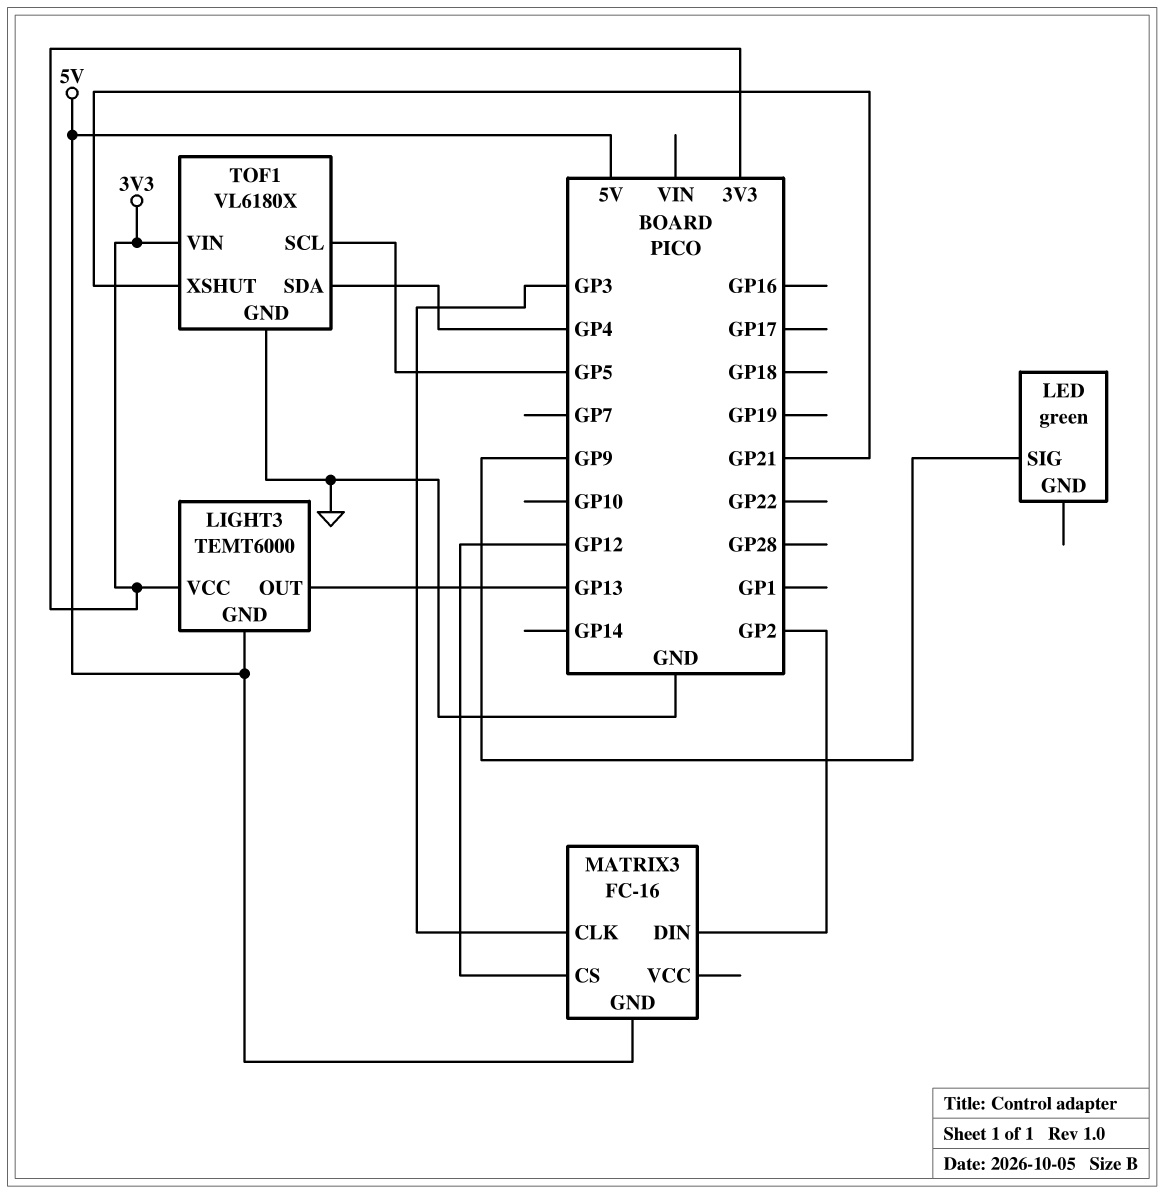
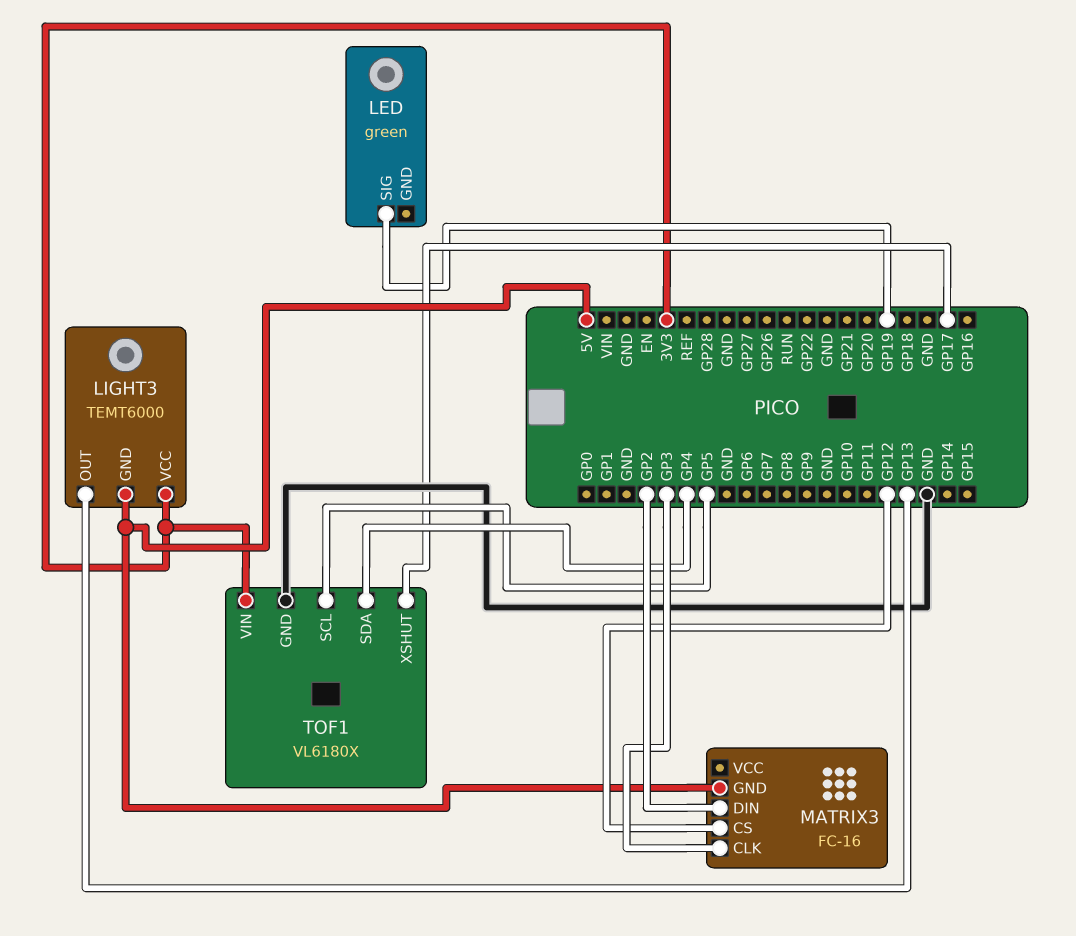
LED pin SIG: GP9 -> GP19
TOF1 pin XSHUT: GP21 -> GP17

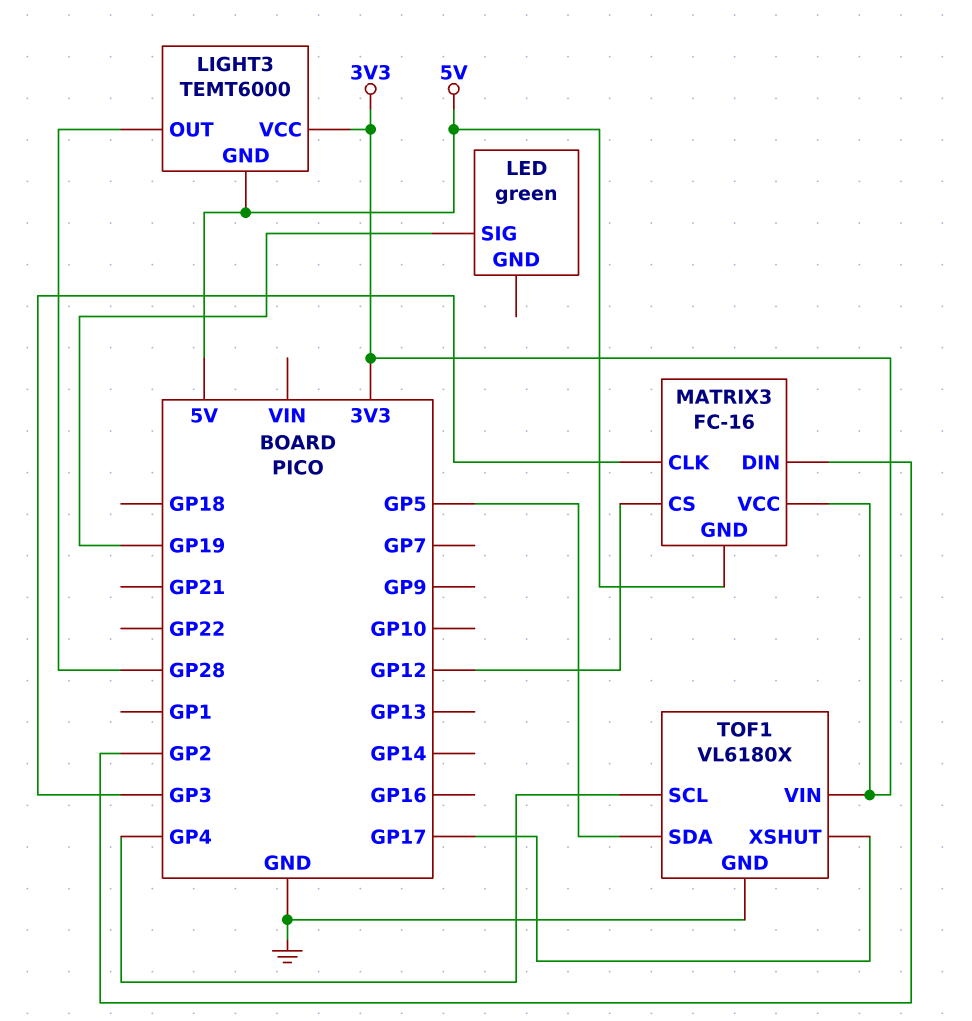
LIGHT3 pin OUT: GP13 -> GP28
MATRIX3 pin VCC: none -> 3V3
TOF1 pin SCL: GP5 -> GP4
TOF1 pin SDA: GP4 -> GP5

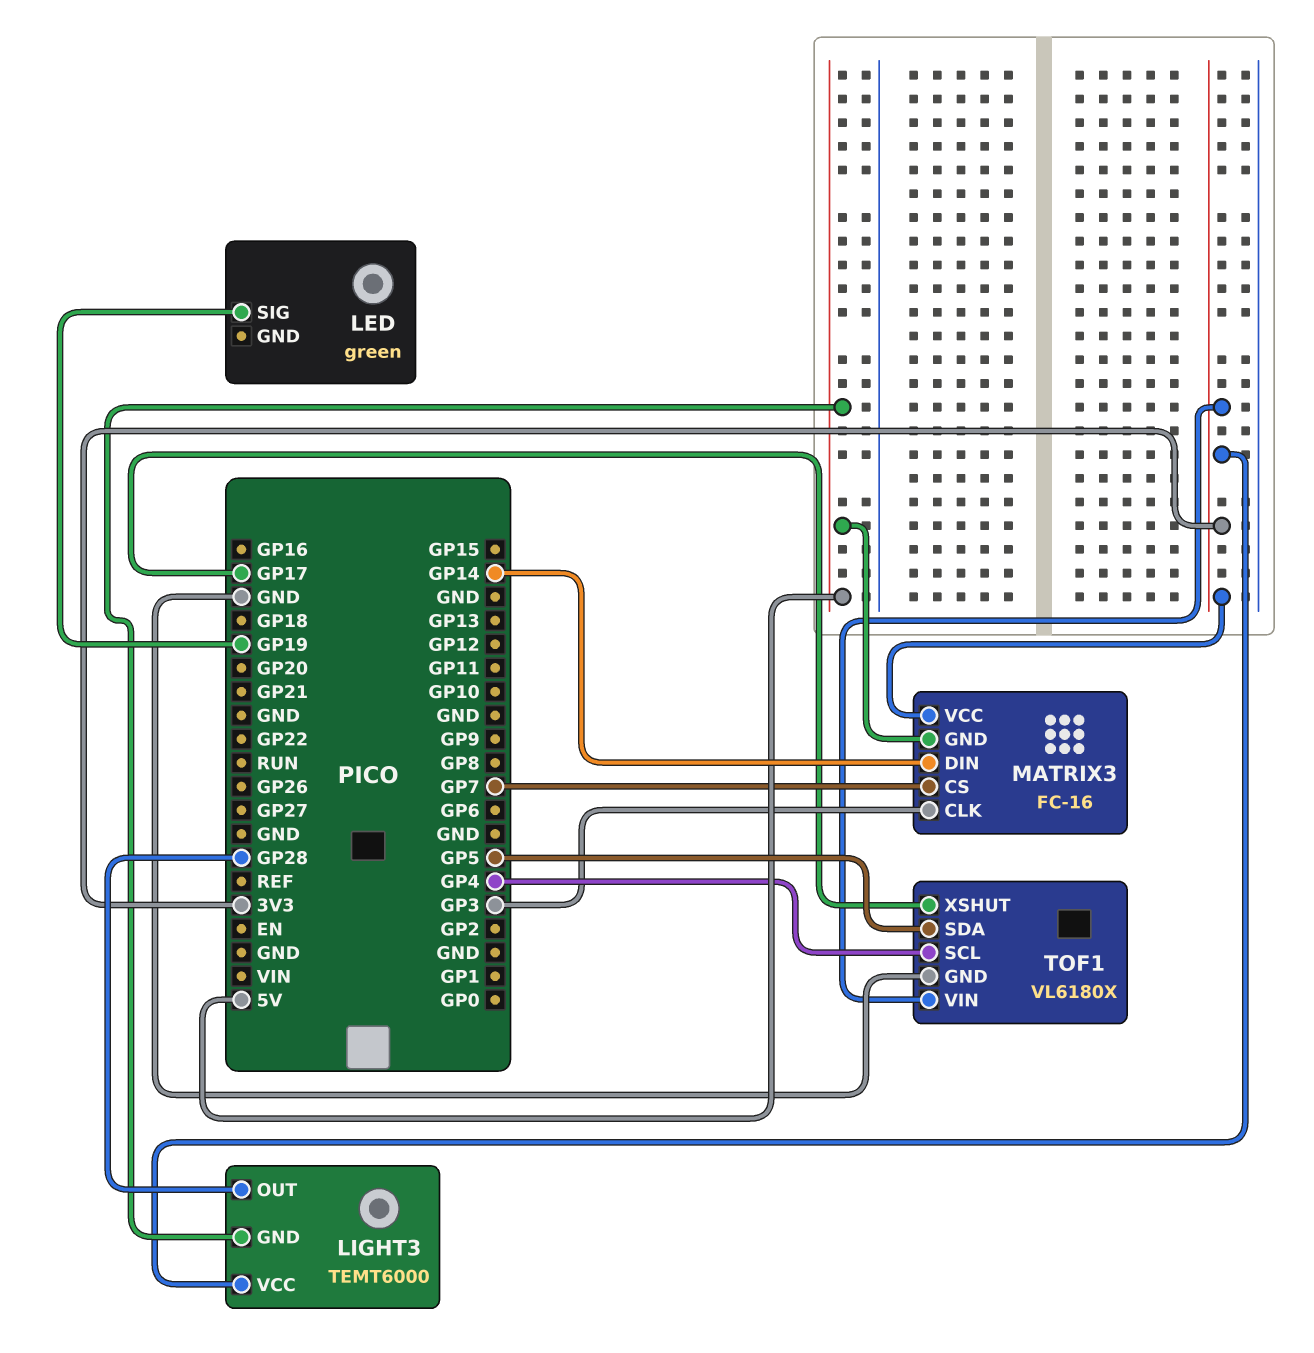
MATRIX3 pin CS: GP12 -> GP7
MATRIX3 pin DIN: GP2 -> GP14

